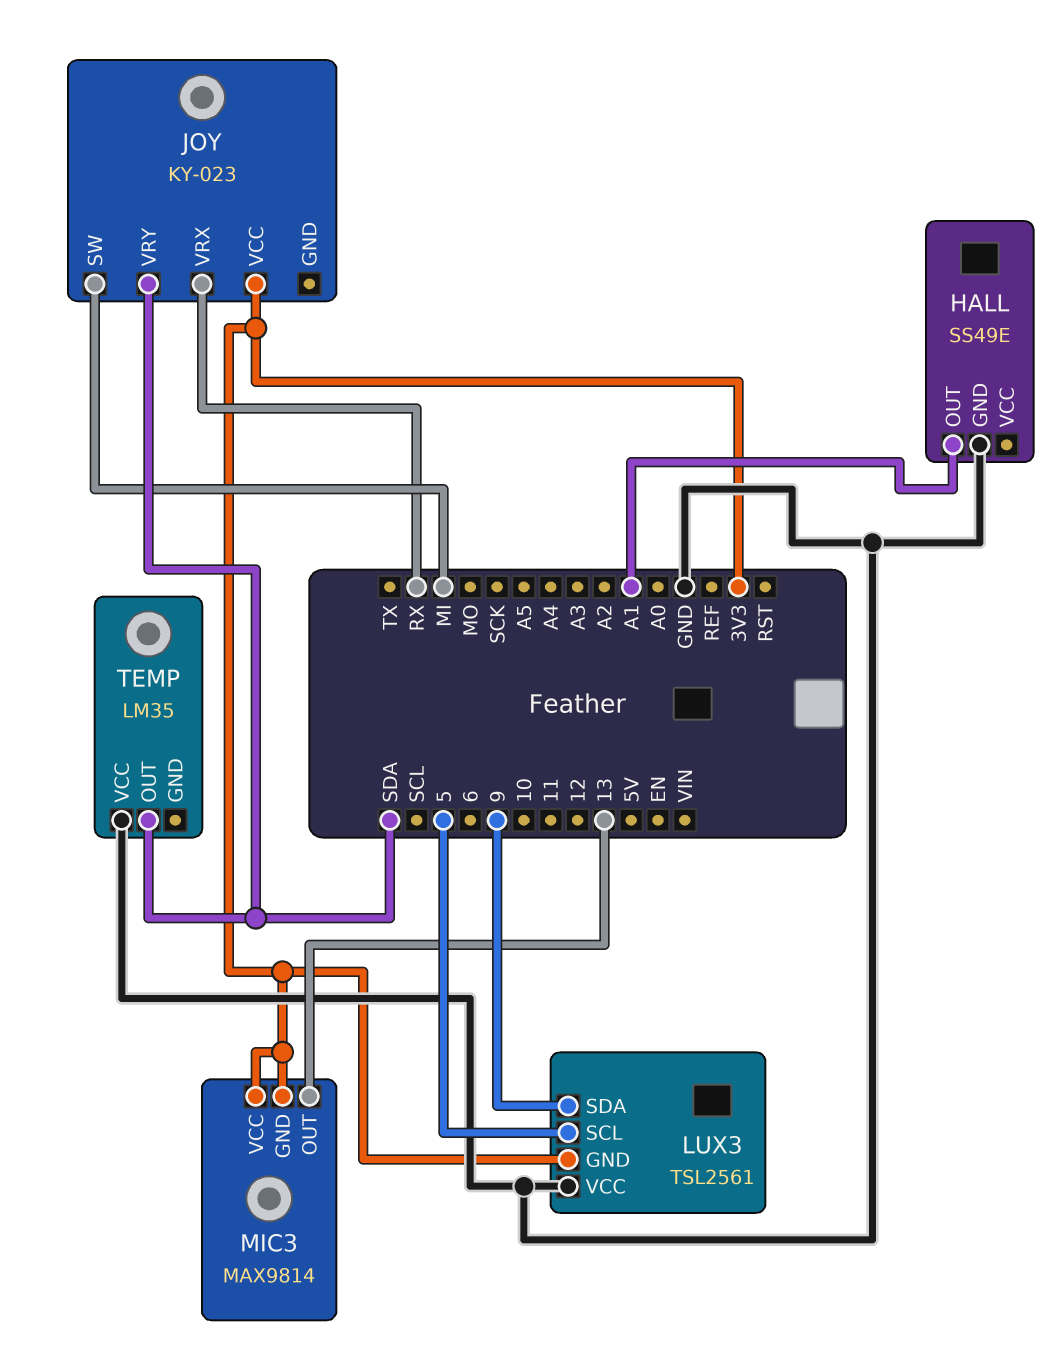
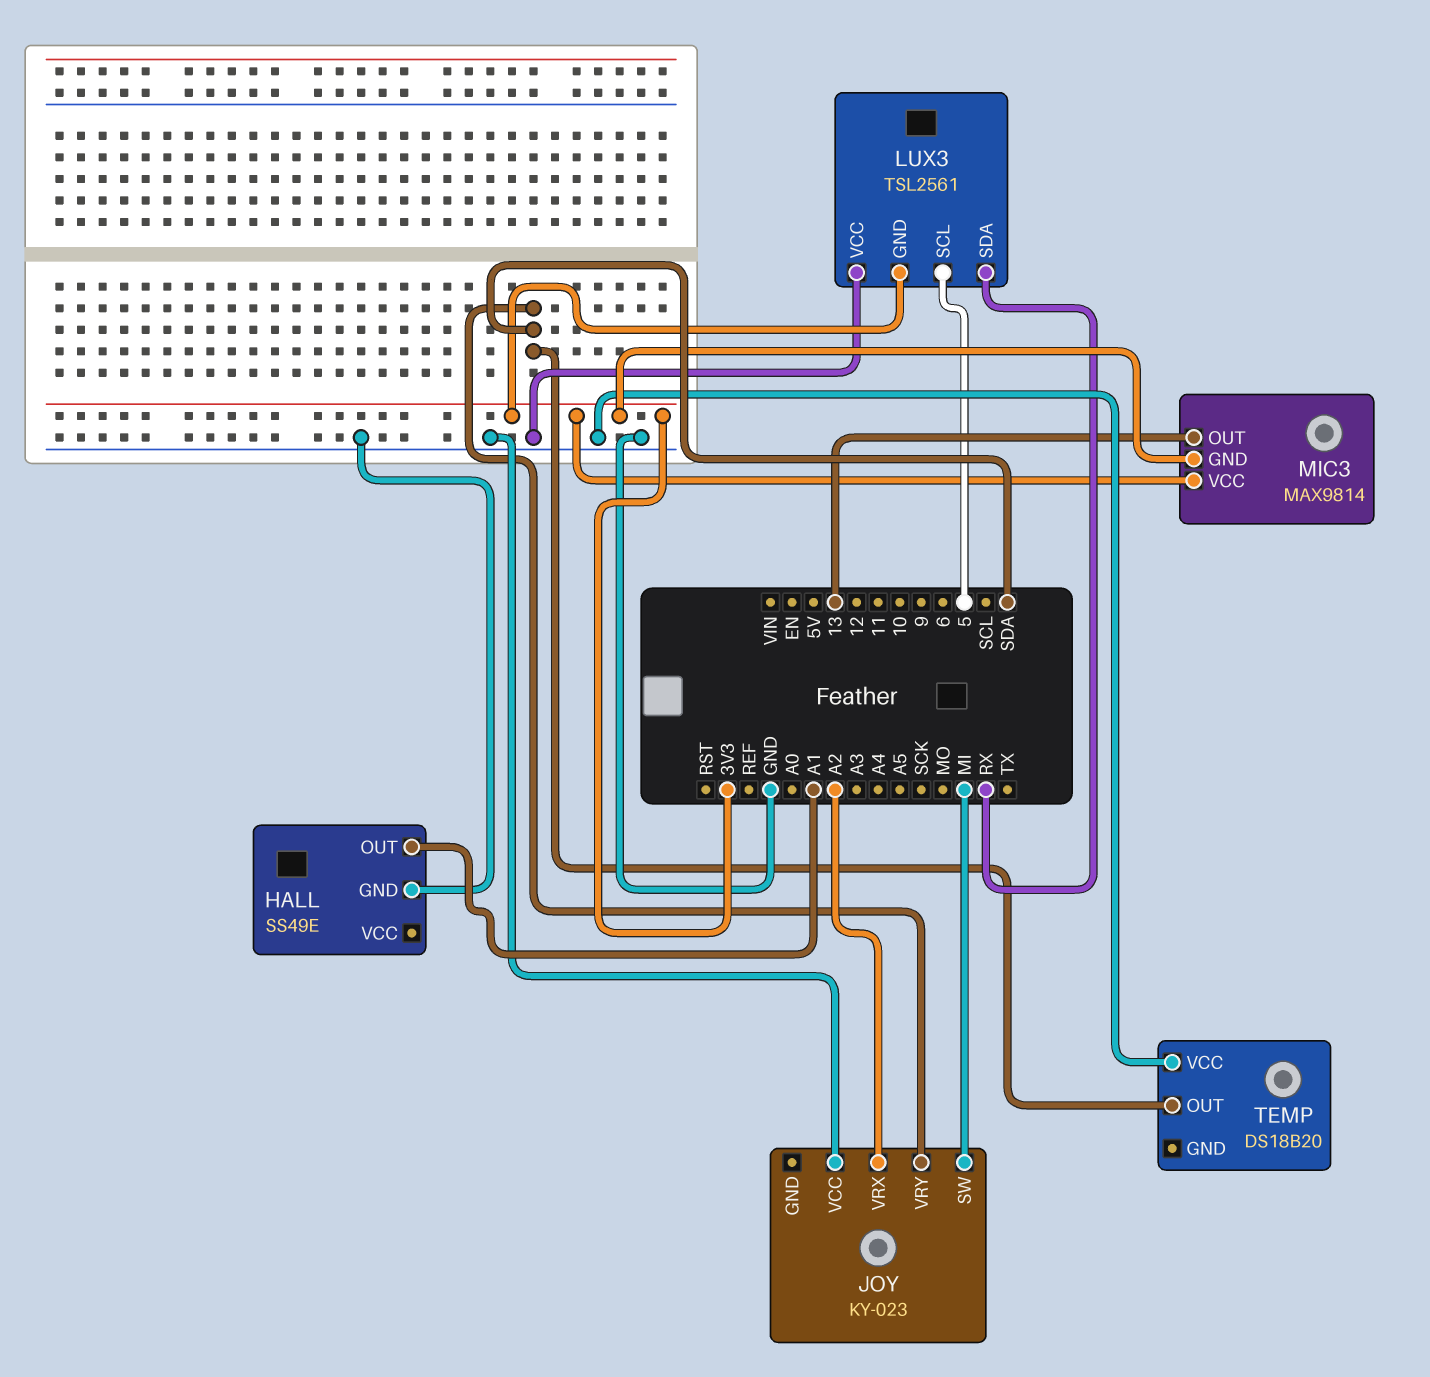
JOY pin VCC: 3V3 -> GND
JOY pin VRX: RX -> A2
LUX3 pin SDA: 9 -> RX
TEMP: LM35 -> DS18B20

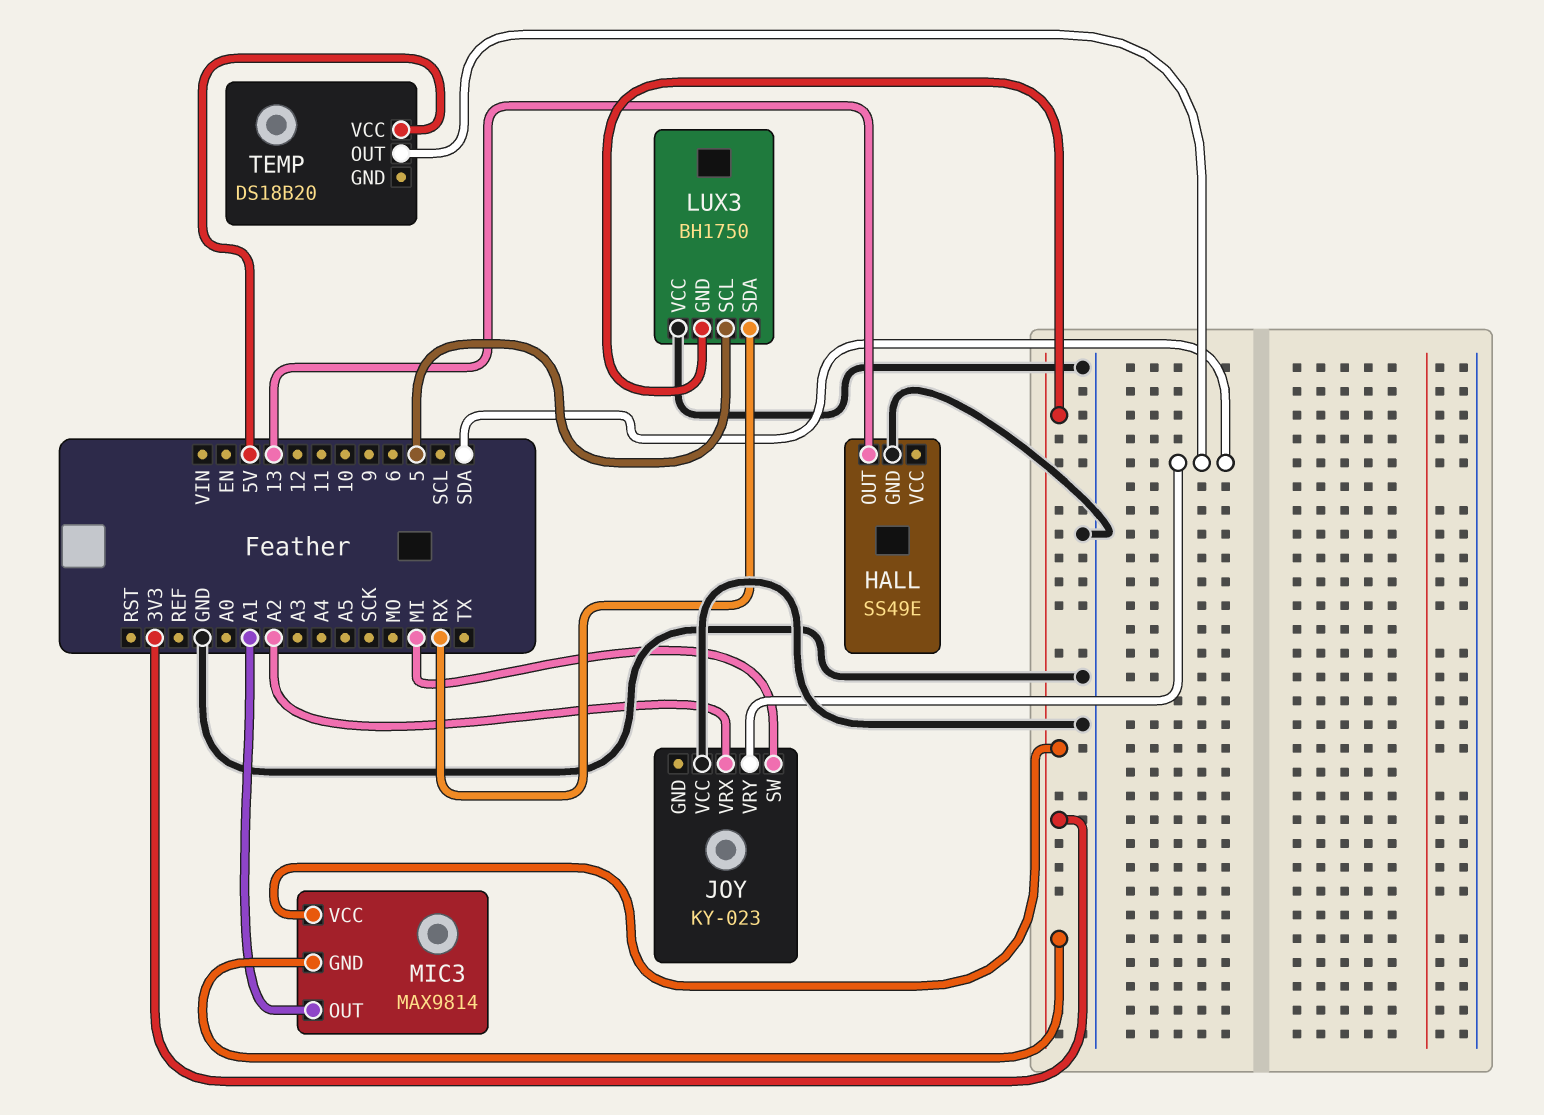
HALL pin OUT: A1 -> 13
LUX3: TSL2561 -> BH1750
MIC3 pin OUT: 13 -> A1
TEMP pin VCC: GND -> 5V

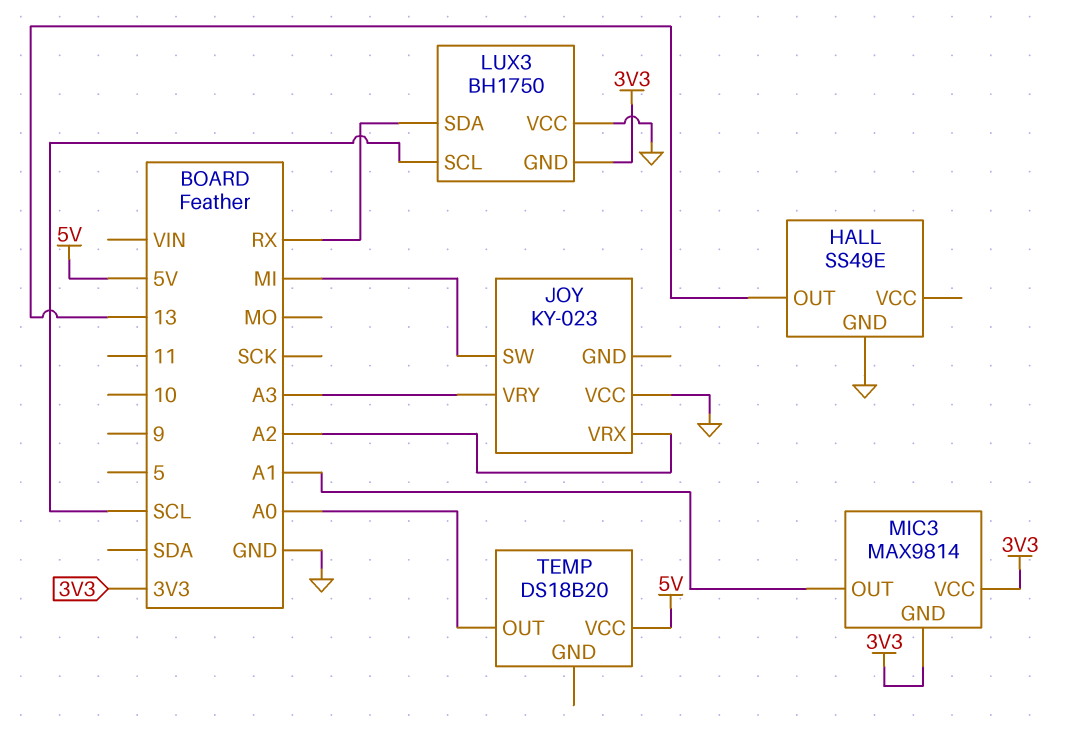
JOY pin VRY: SDA -> A3
LUX3 pin SCL: 5 -> SCL
TEMP pin OUT: SDA -> A0

